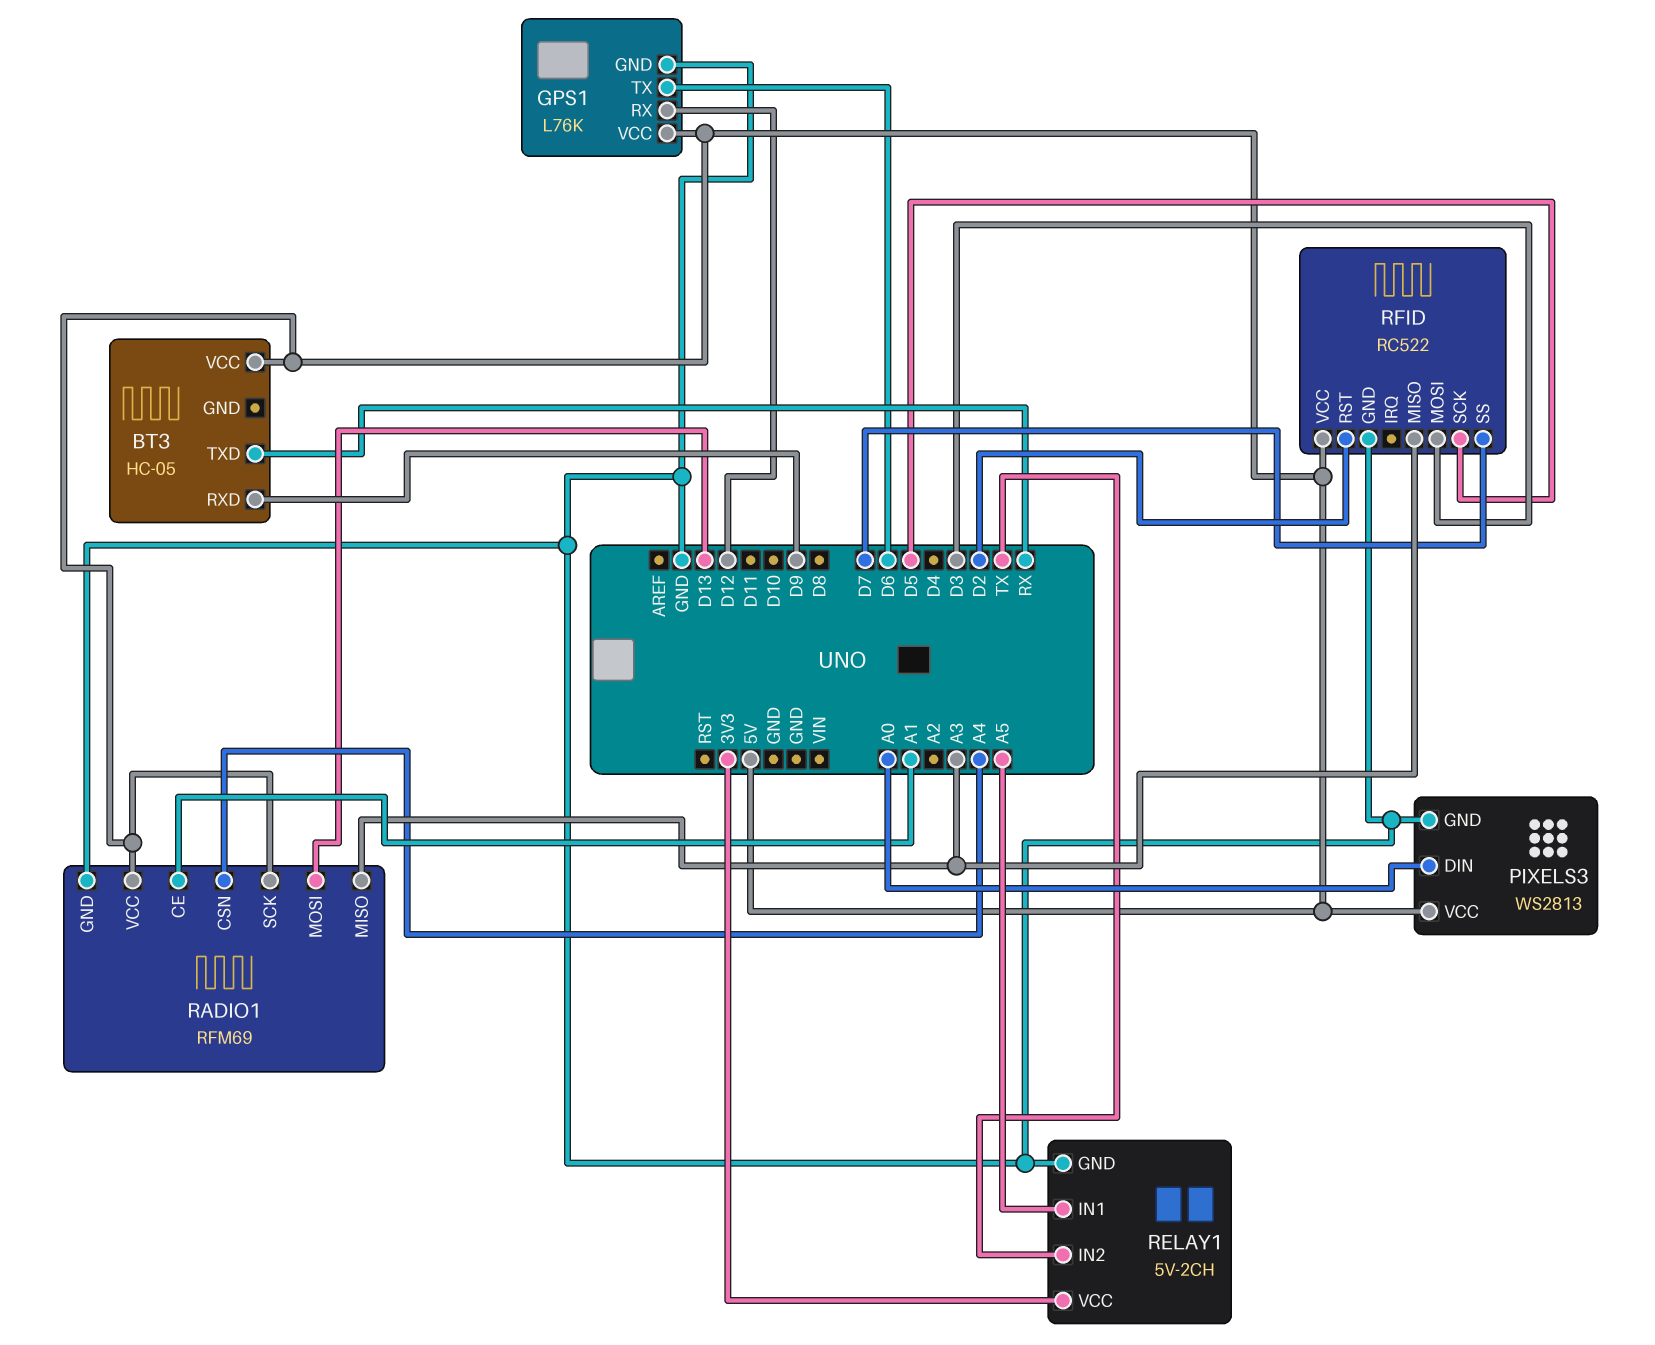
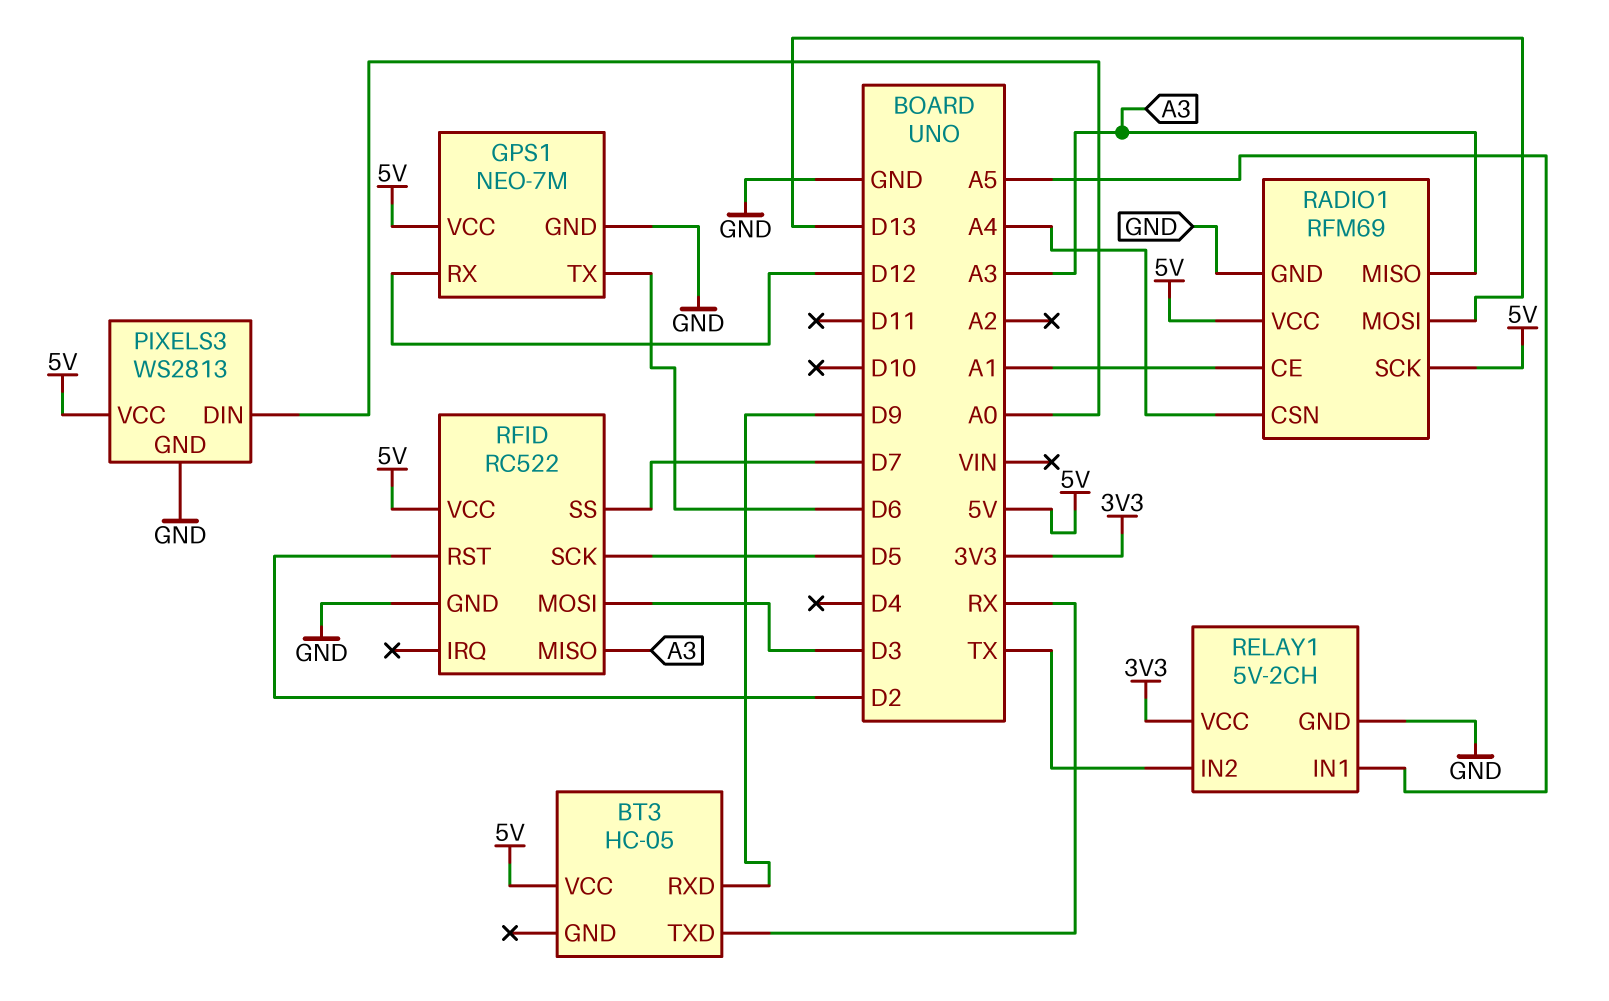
GPS1: L76K -> NEO-7M

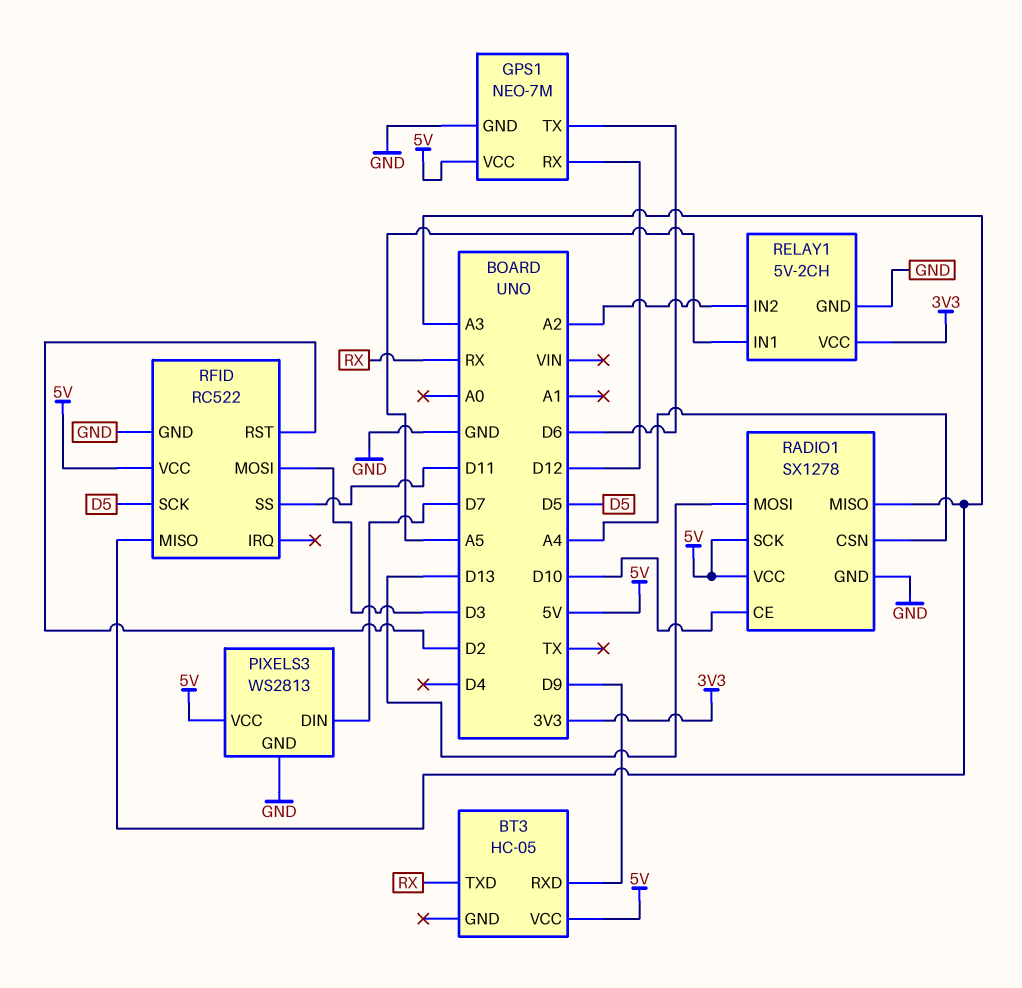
PIXELS3 pin DIN: A0 -> D7
RADIO1: RFM69 -> SX1278
RADIO1 pin CE: A1 -> D10
RELAY1 pin IN2: TX -> A2
RFID pin SS: D7 -> D11

